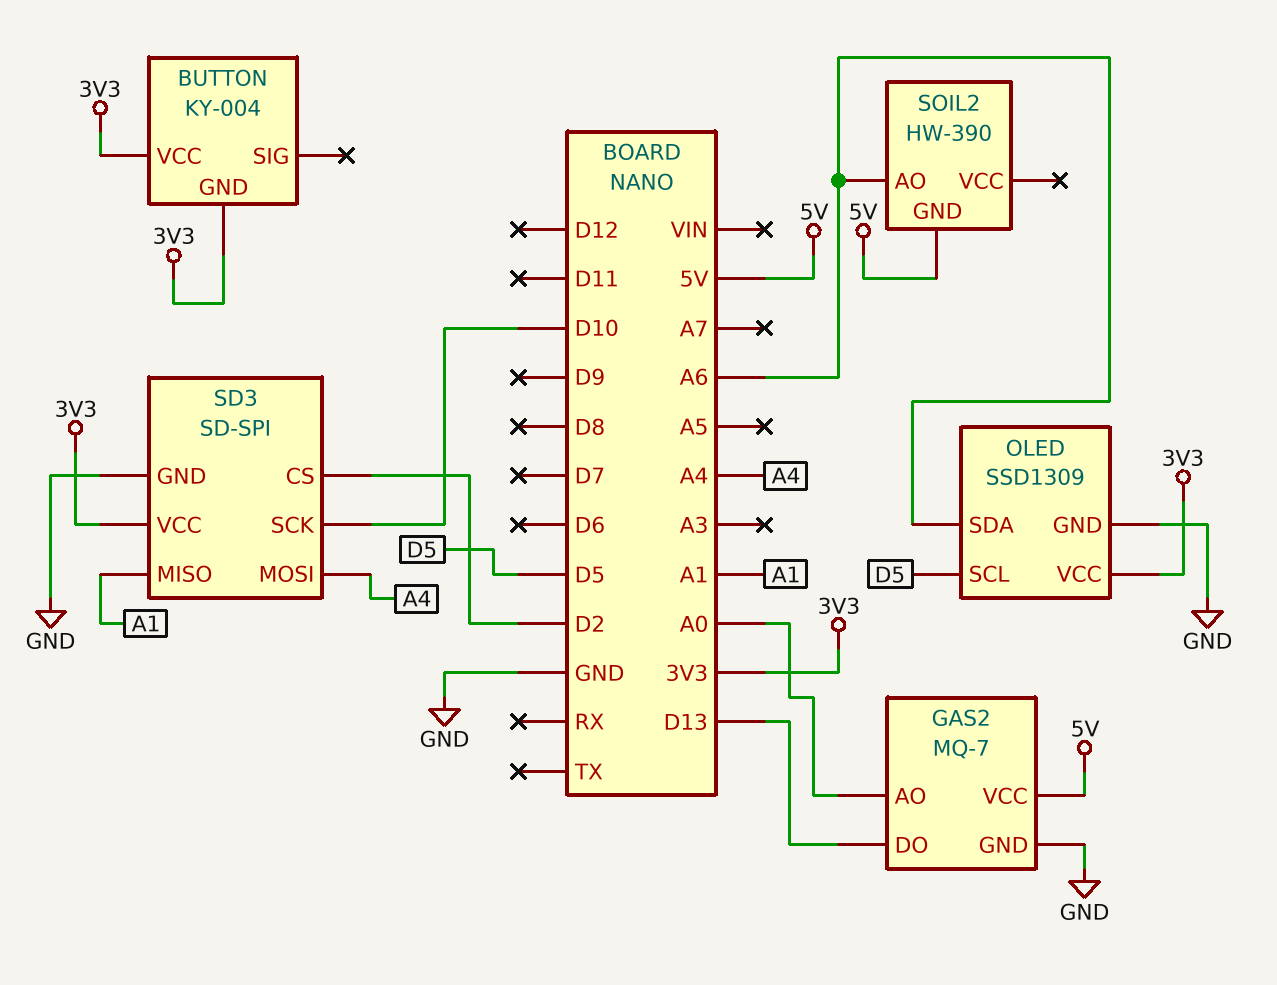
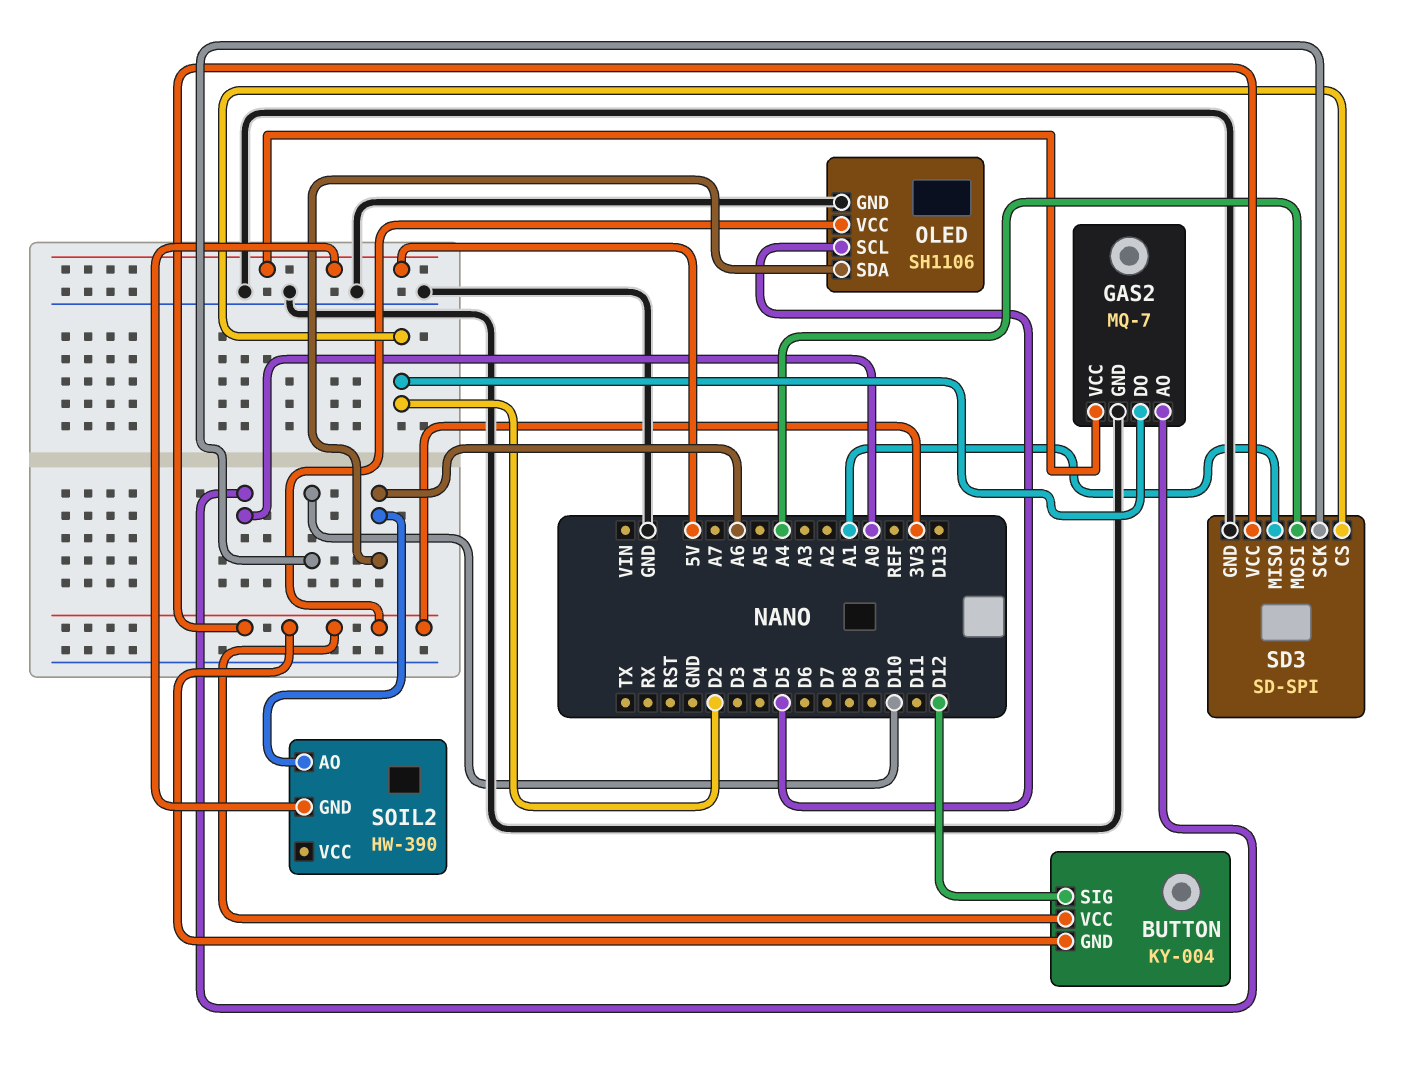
BUTTON pin SIG: none -> D12
GAS2 pin DO: D13 -> D2
OLED: SSD1309 -> SH1106

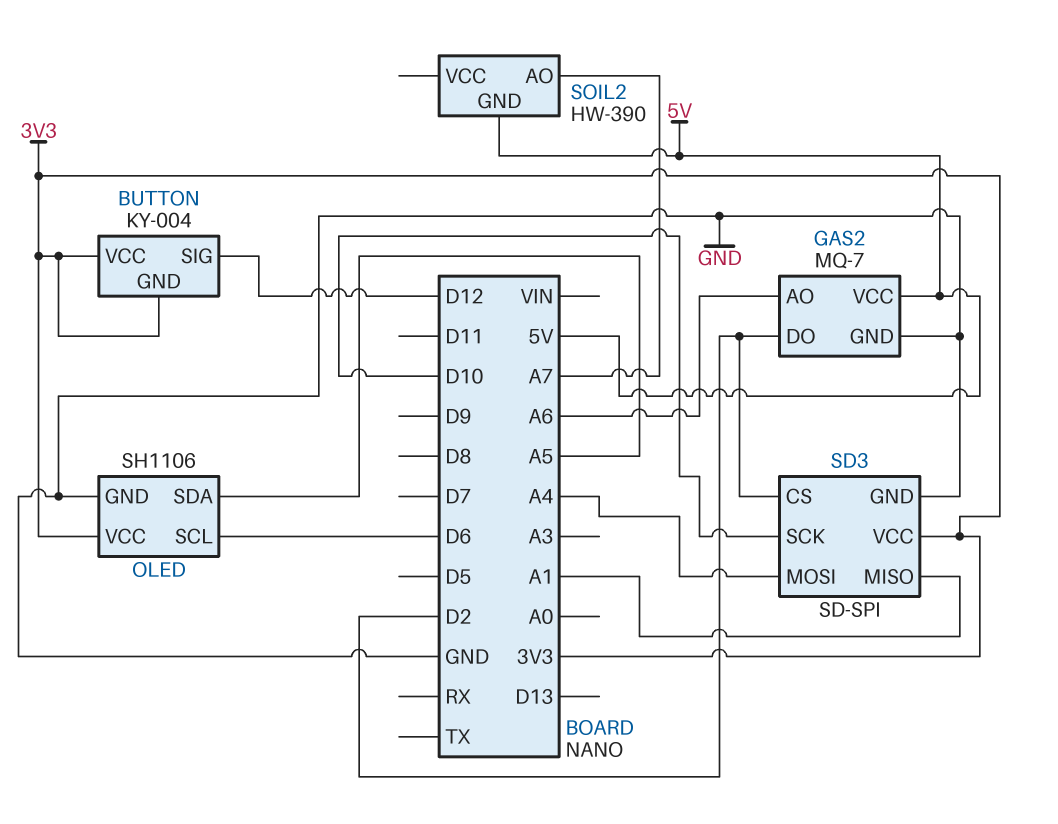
GAS2 pin AO: A0 -> A6
OLED pin SCL: D5 -> D6
OLED pin SDA: A6 -> A5
SOIL2 pin AO: A6 -> A7

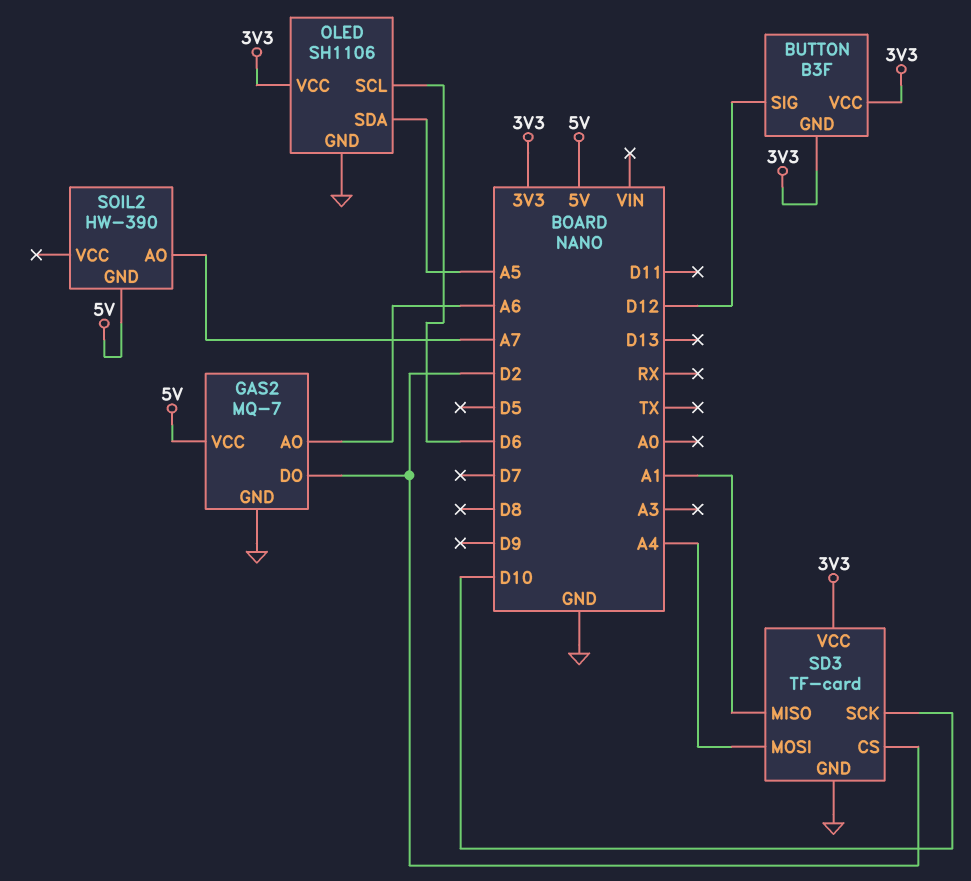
BUTTON: KY-004 -> B3F
SD3: SD-SPI -> TF-card

